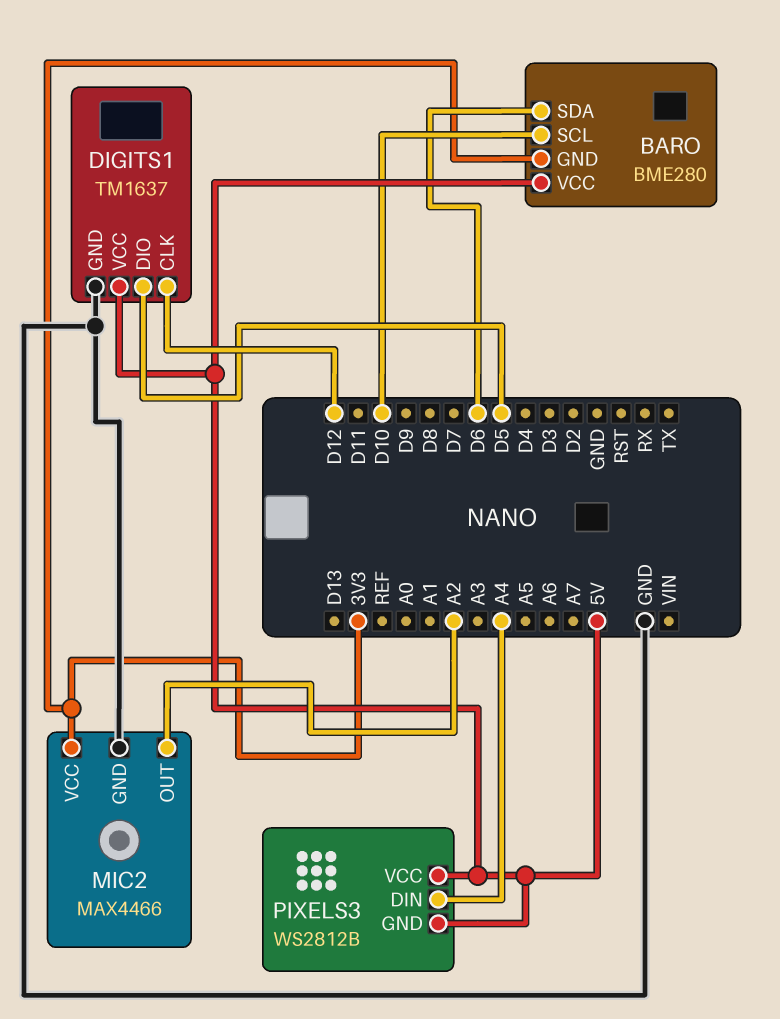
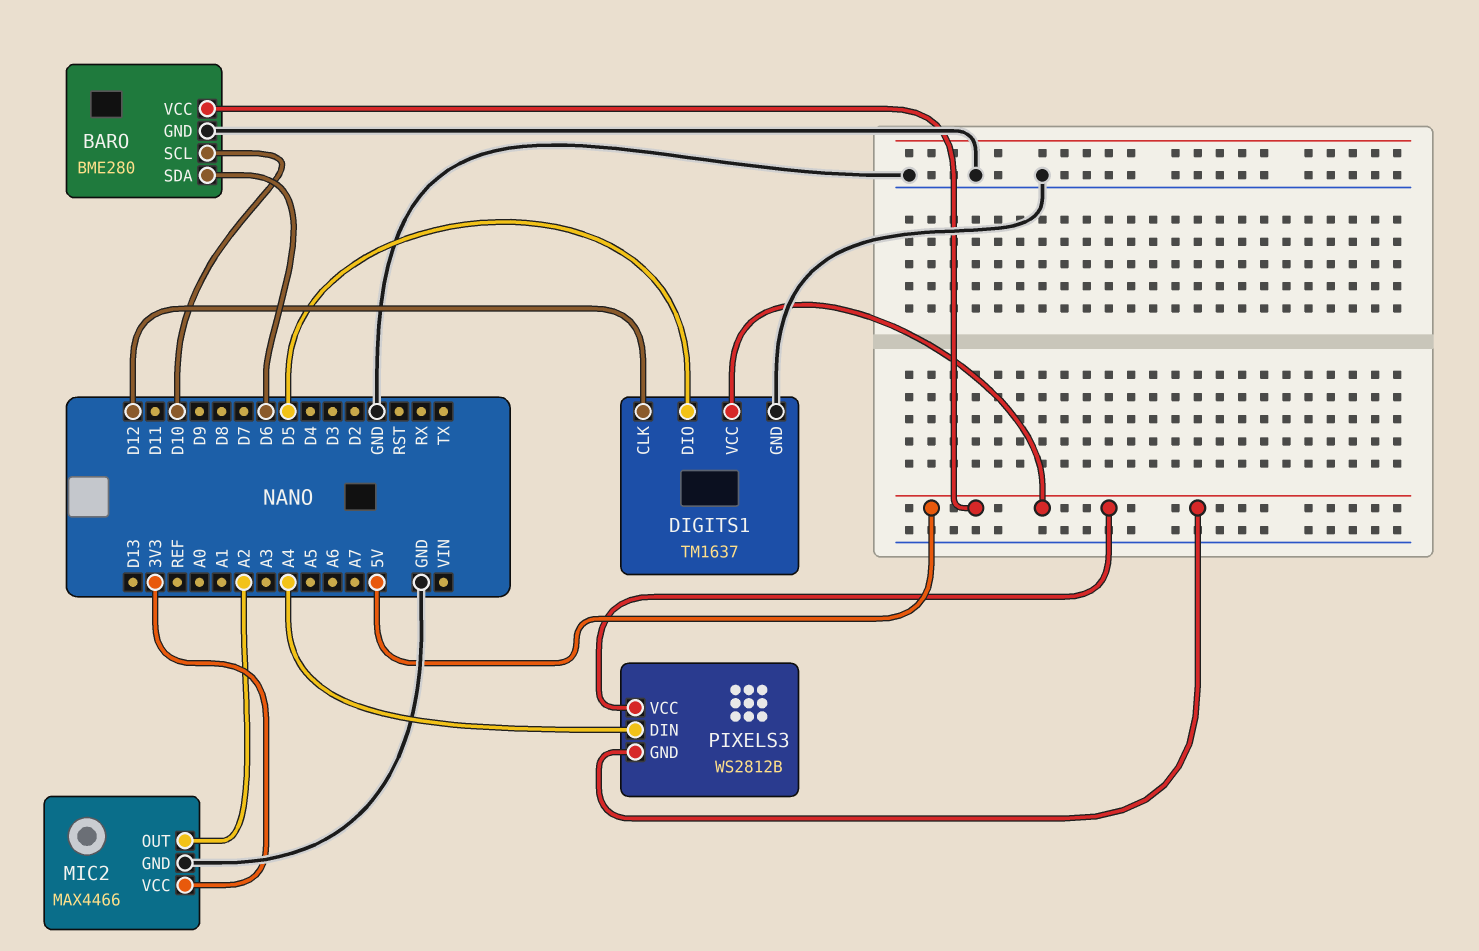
BARO pin GND: 3V3 -> GND

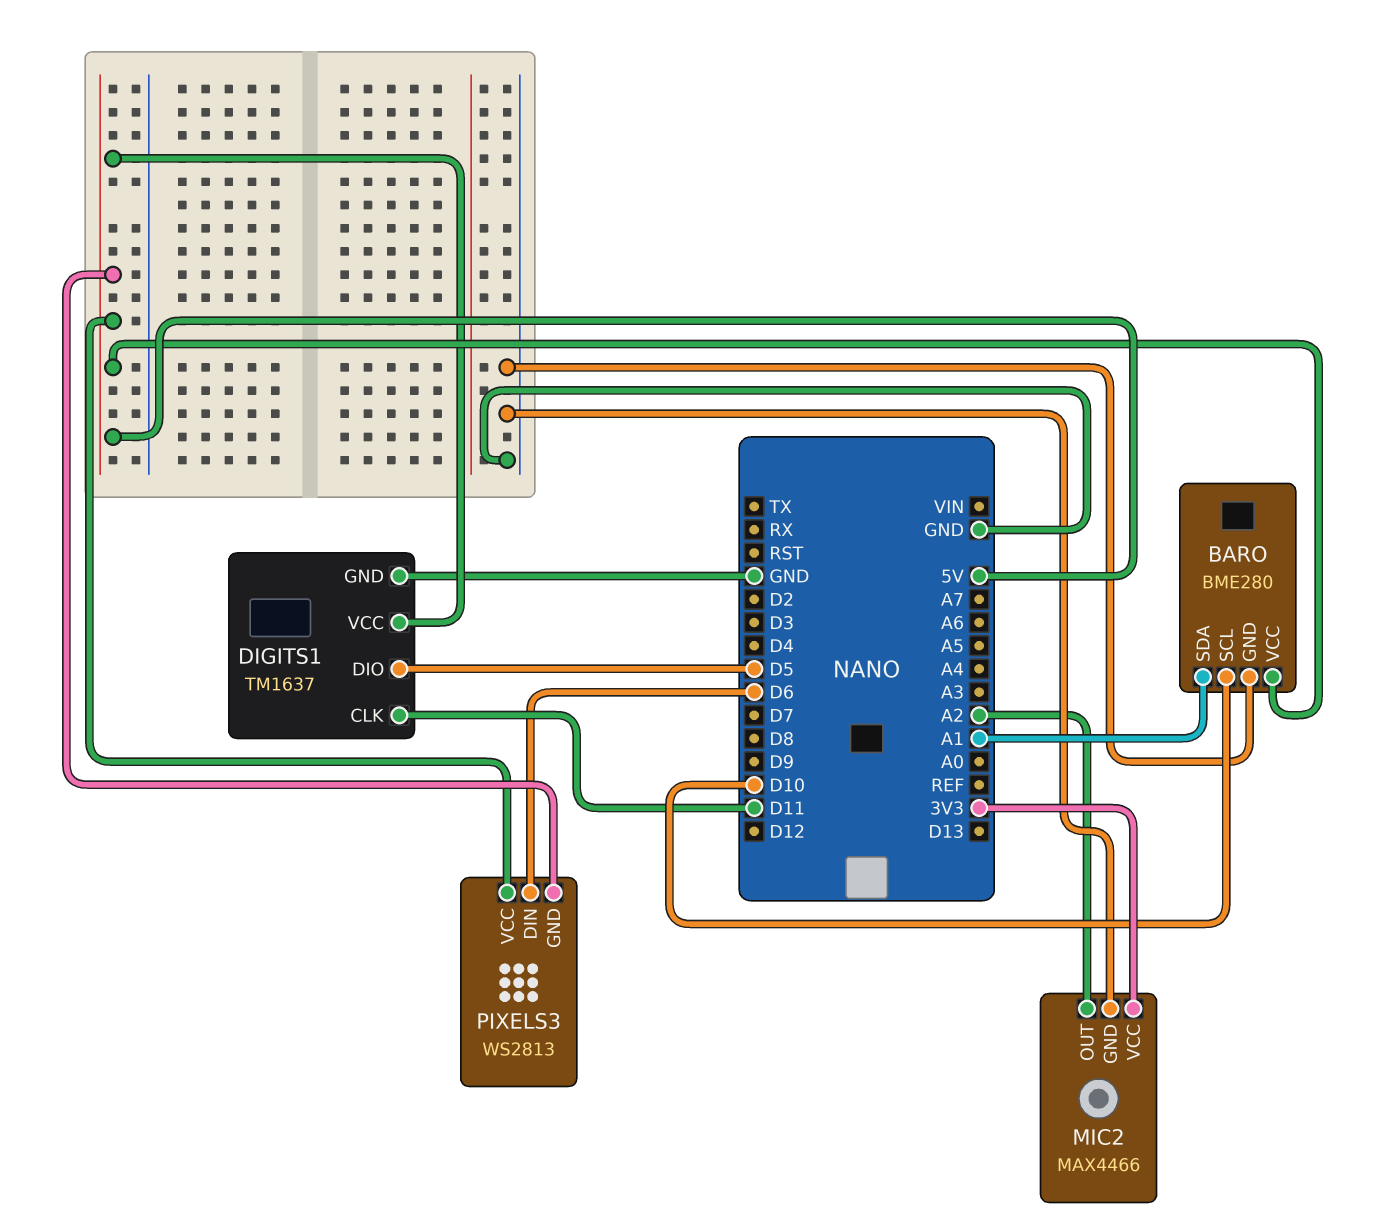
BARO pin SDA: D6 -> A1
DIGITS1 pin CLK: D12 -> D11
PIXELS3: WS2812B -> WS2813
PIXELS3 pin DIN: A4 -> D6

